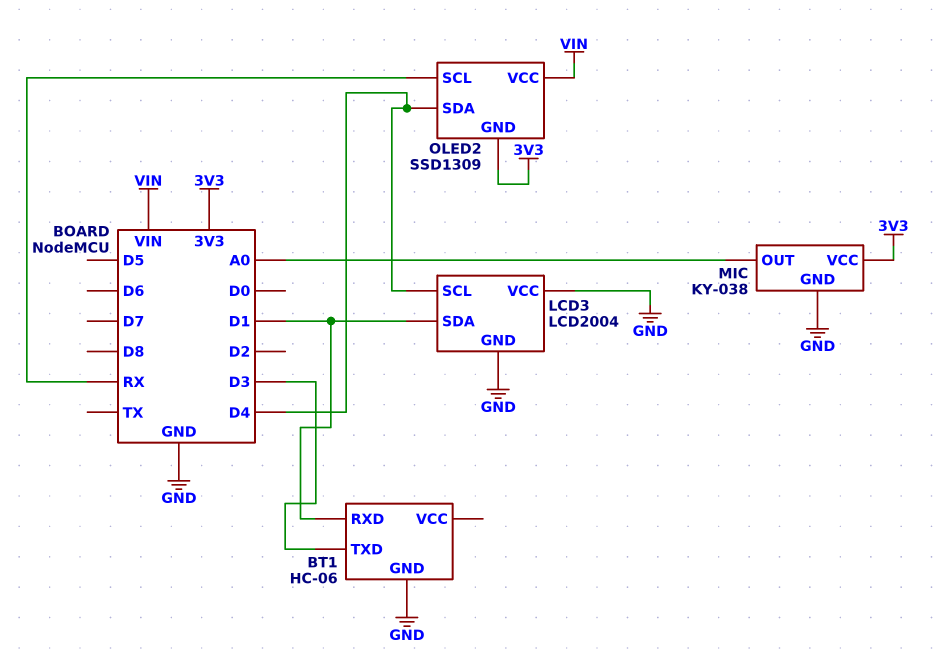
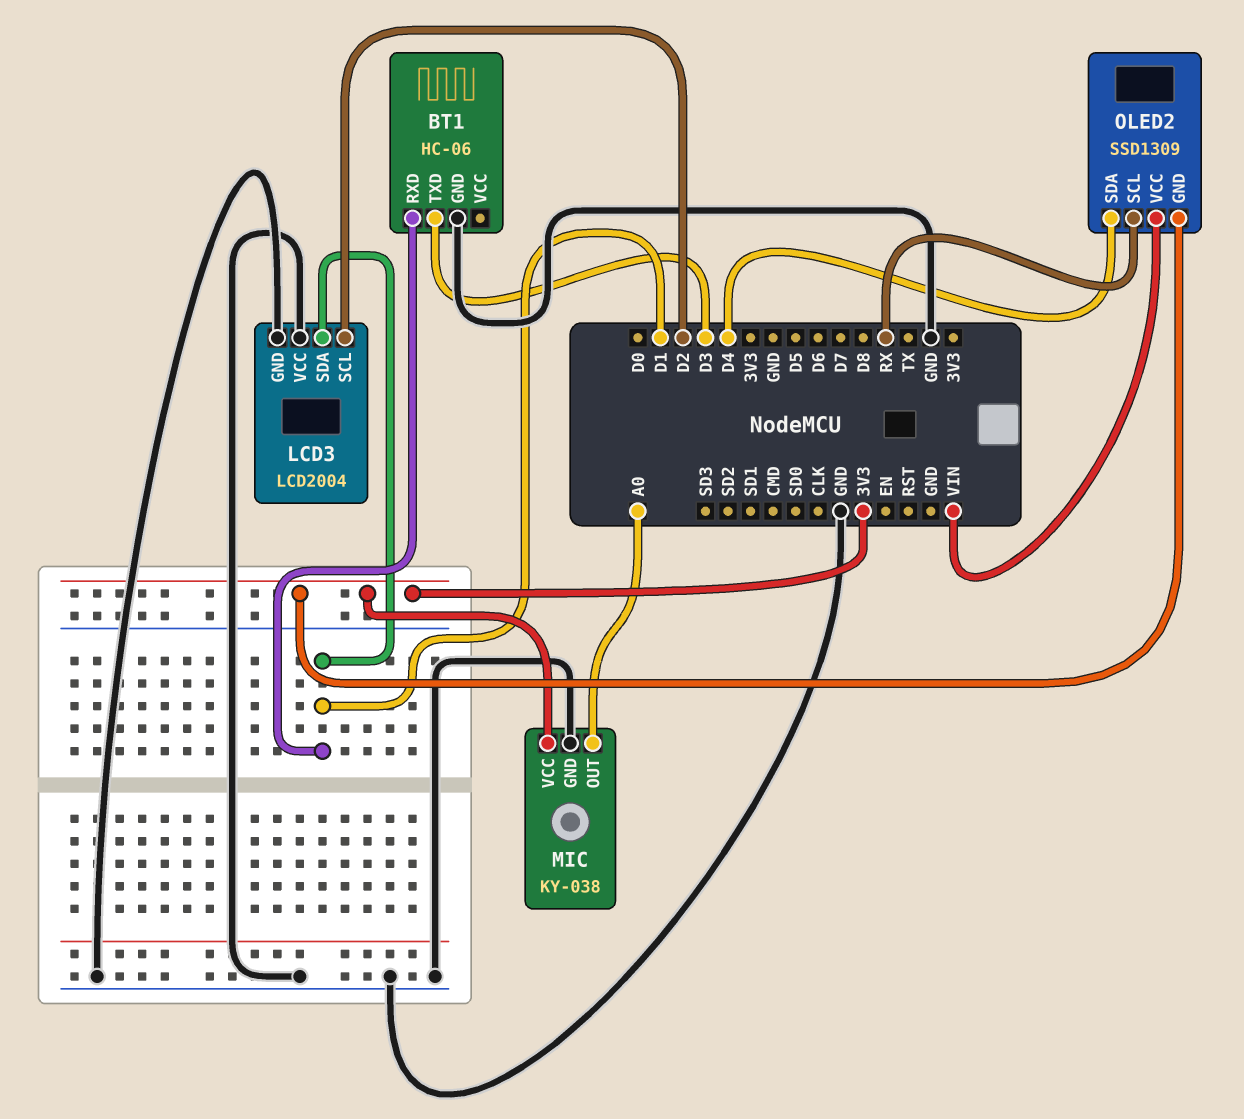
LCD3 pin SCL: D4 -> D2

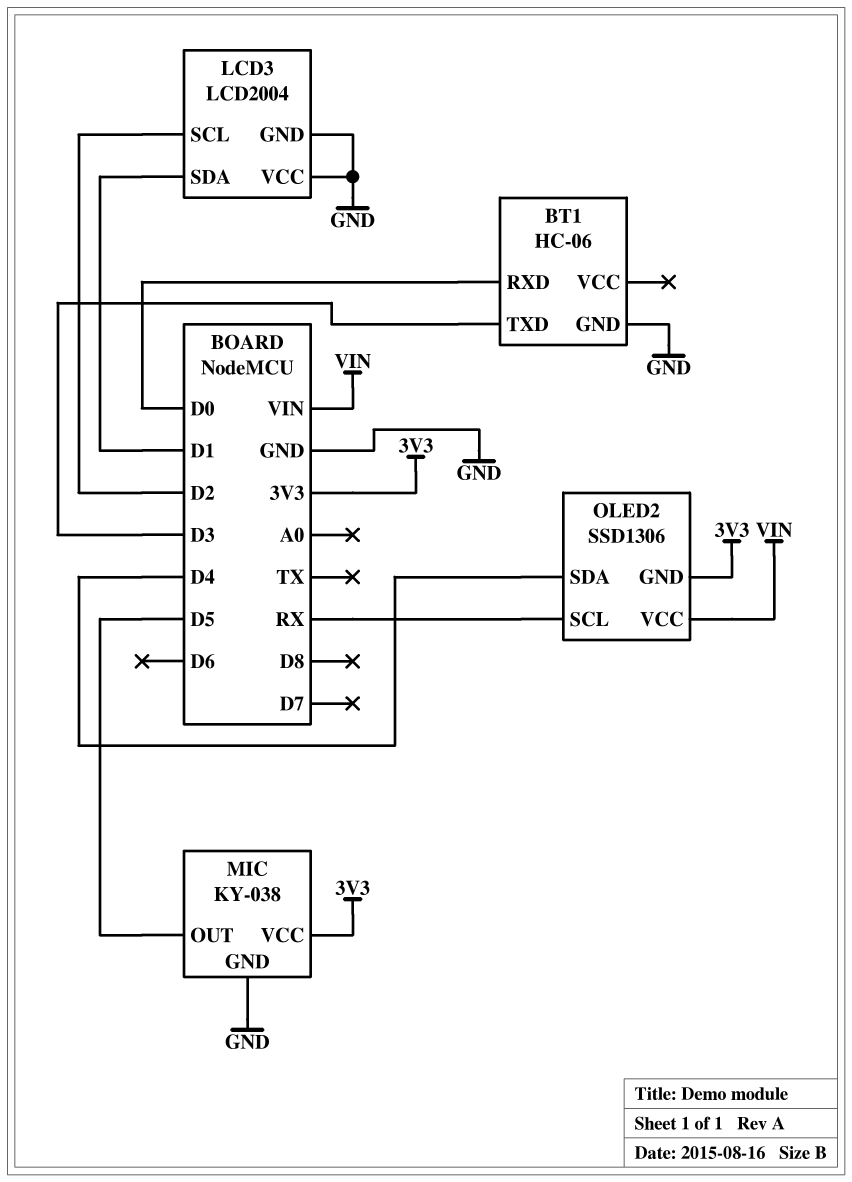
BT1 pin RXD: D1 -> D0
MIC pin OUT: A0 -> D5
OLED2: SSD1309 -> SSD1306

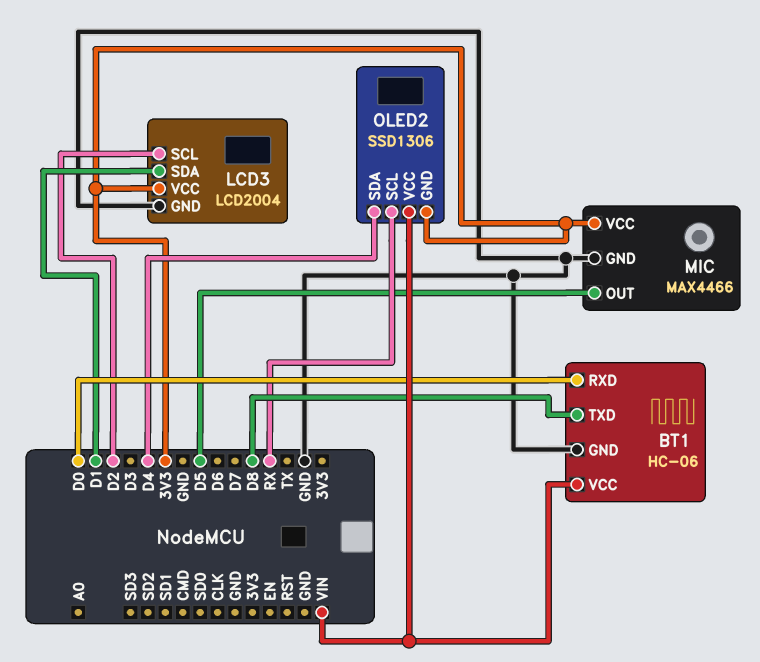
BT1 pin TXD: D3 -> D8
BT1 pin VCC: none -> VIN
LCD3 pin VCC: GND -> 3V3
MIC: KY-038 -> MAX4466

